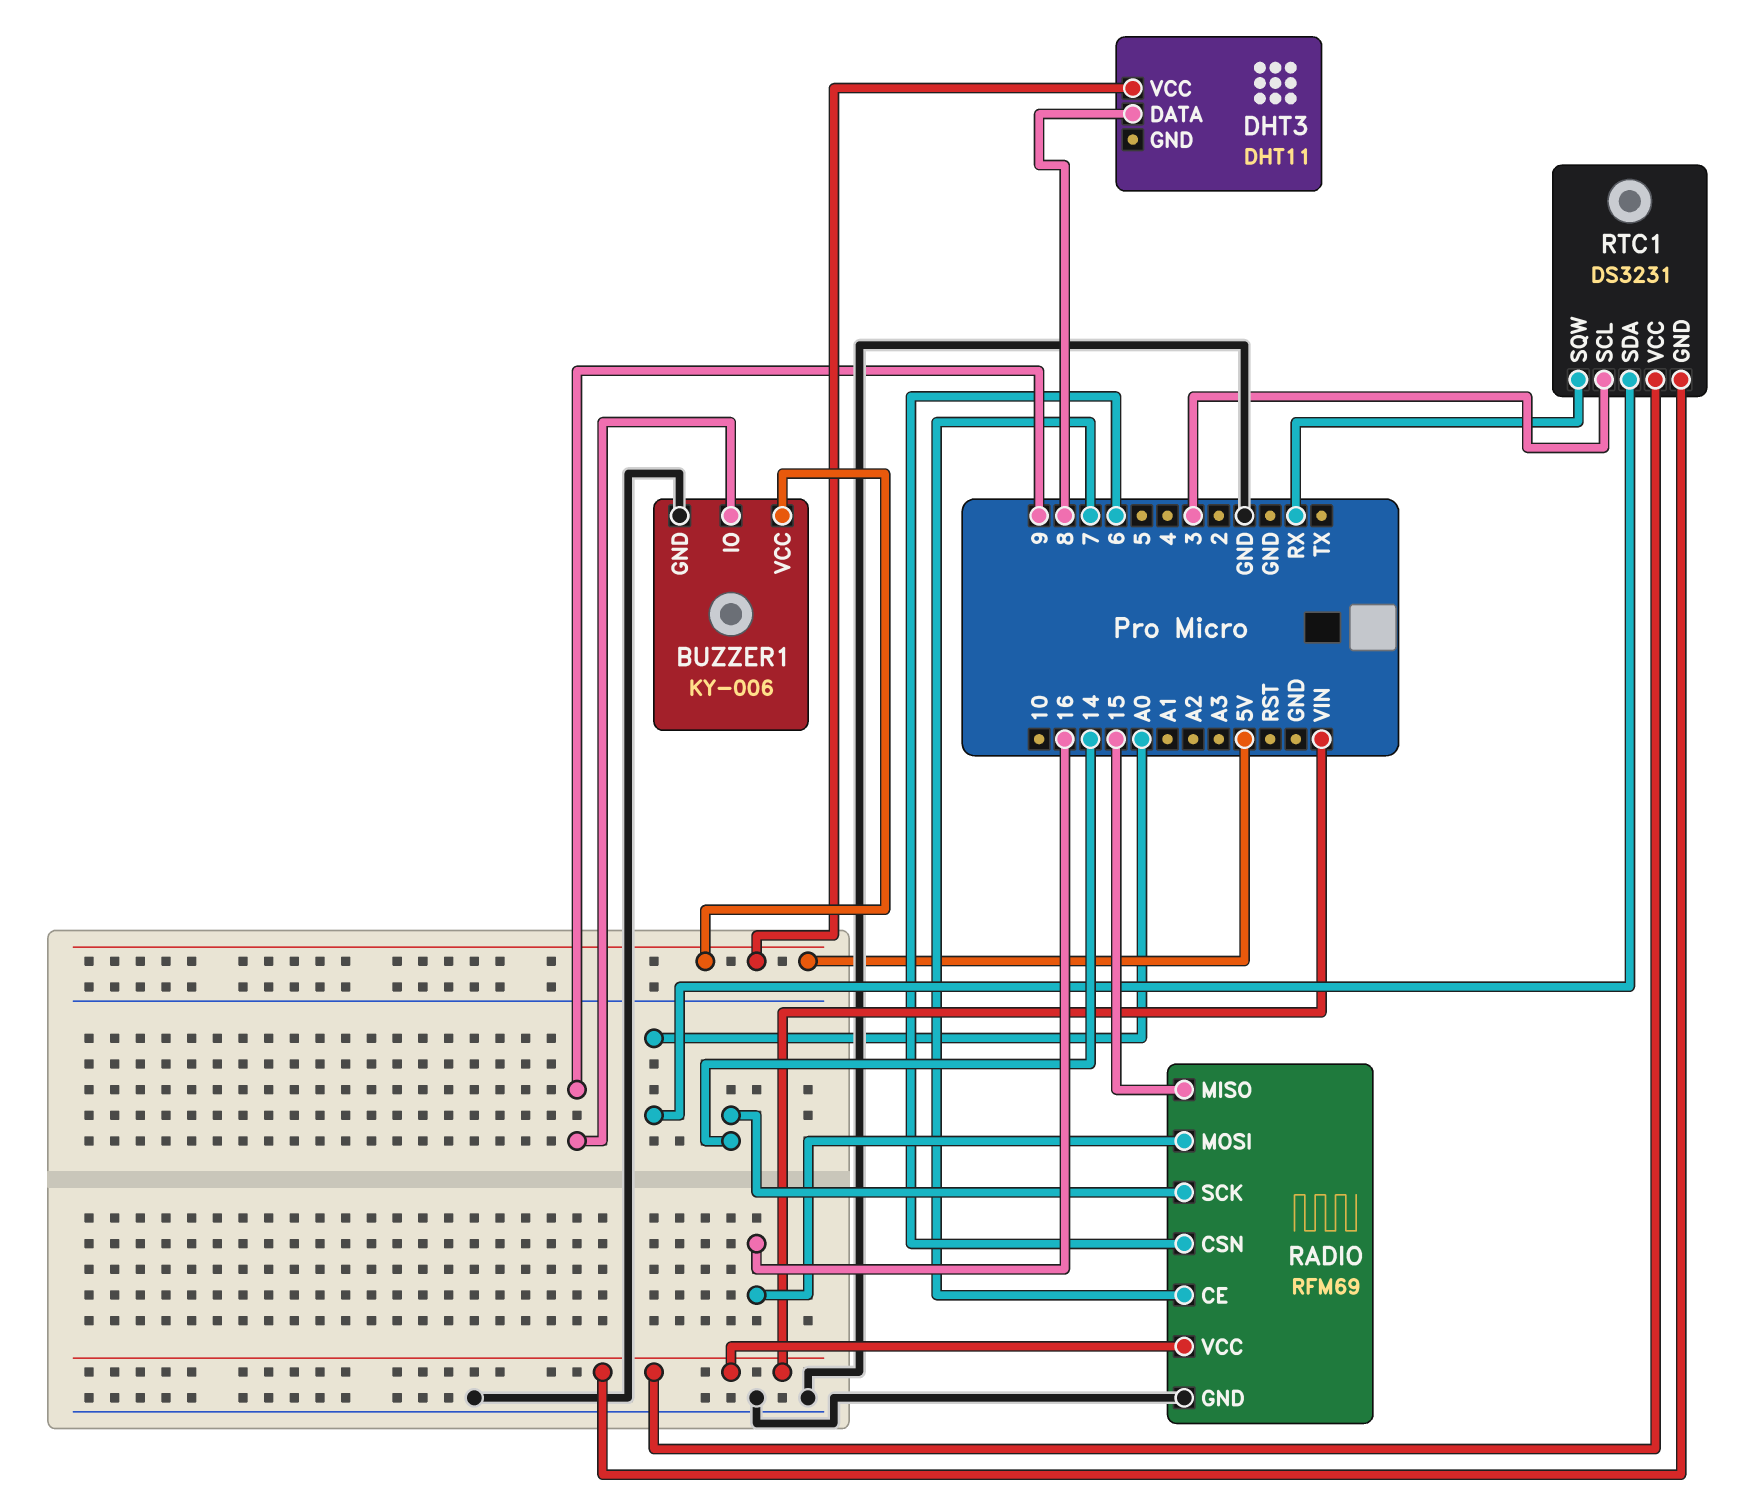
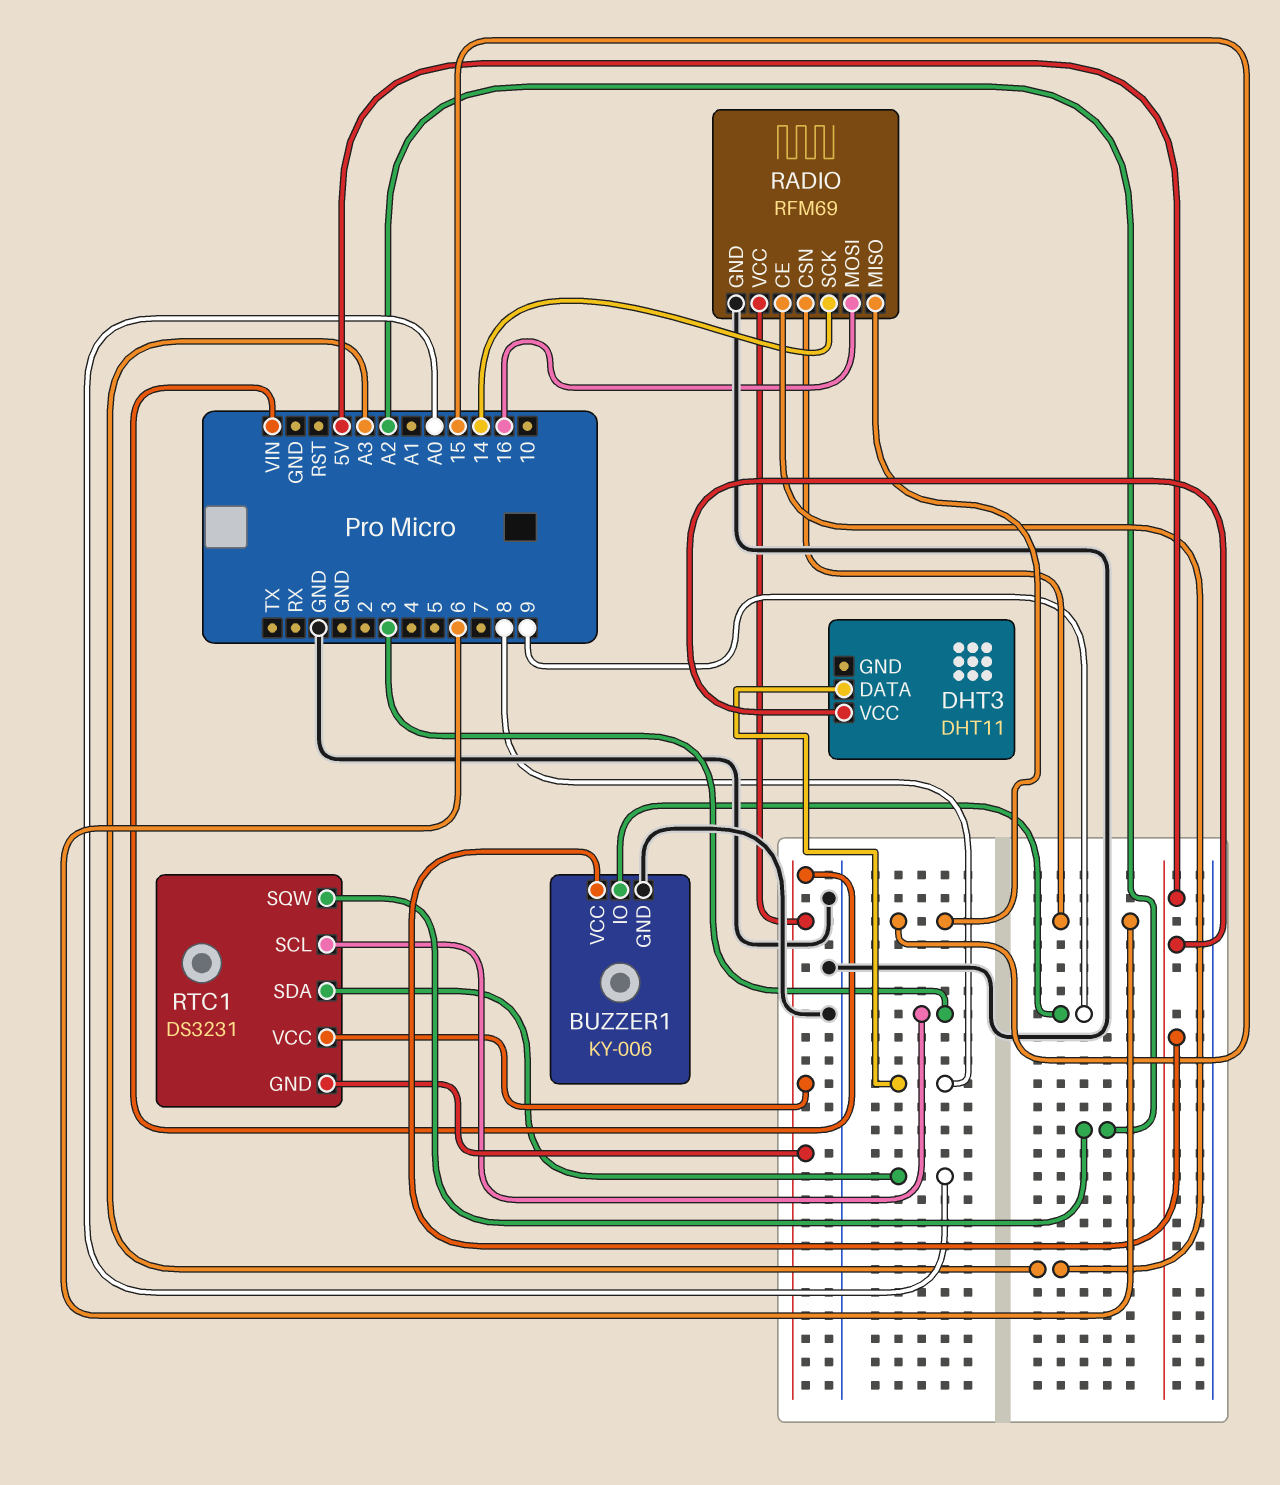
RADIO pin CE: 7 -> A3
RTC1 pin SQW: RX -> A2

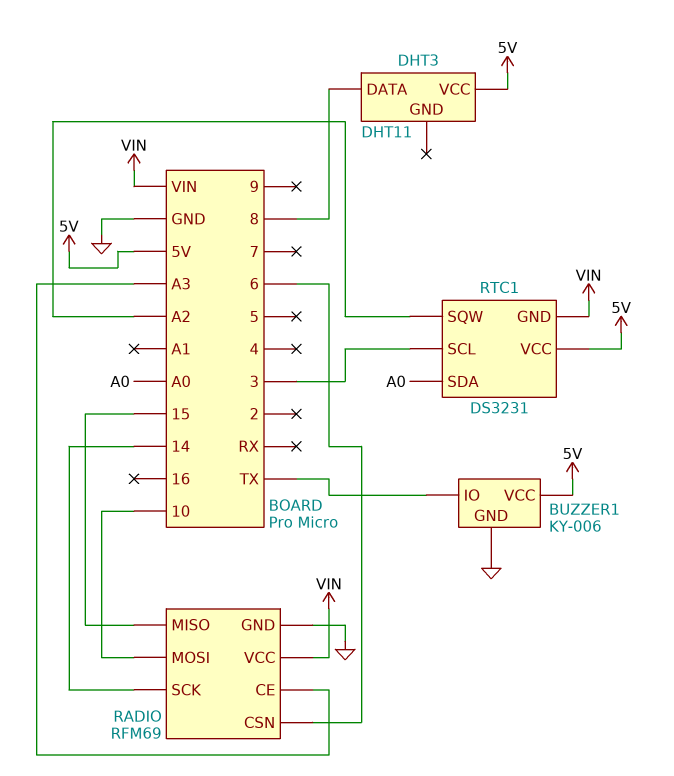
BUZZER1 pin IO: 9 -> TX
RADIO pin MOSI: 16 -> 10
RTC1 pin VCC: VIN -> 5V

